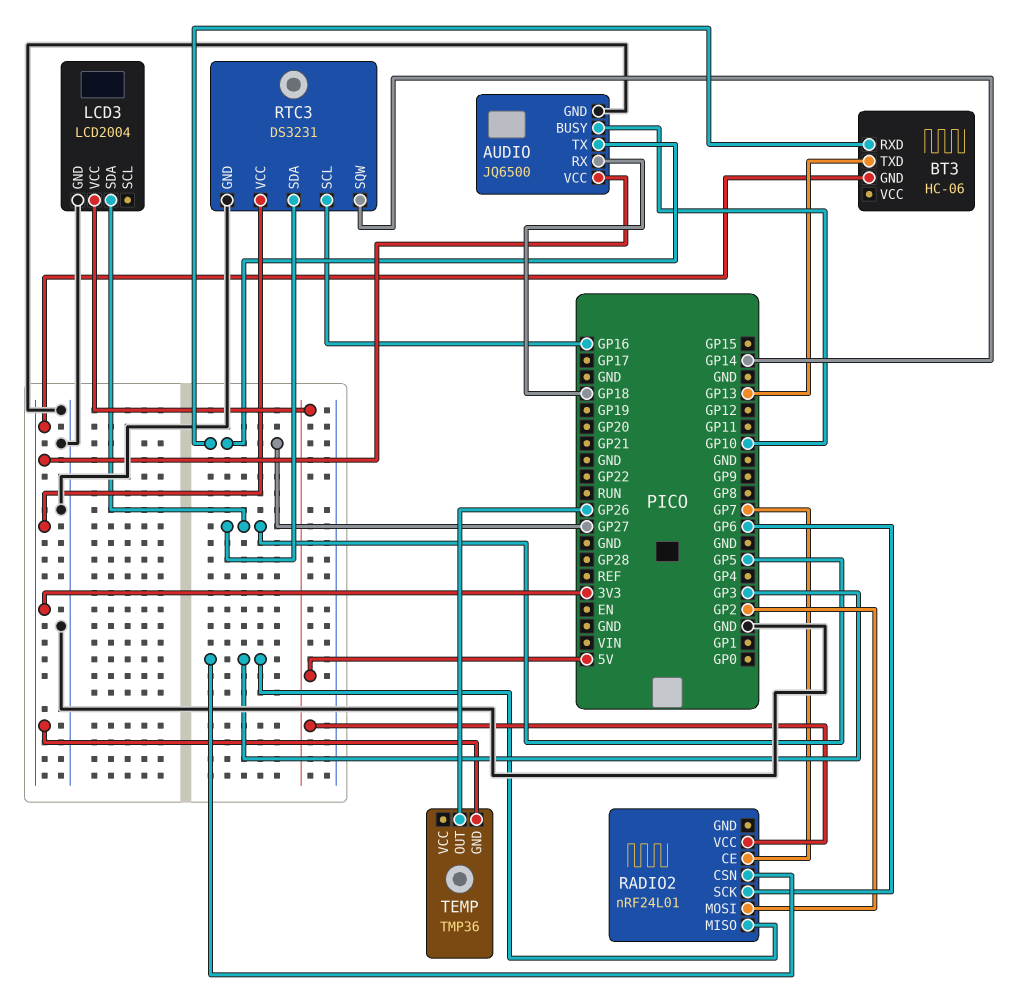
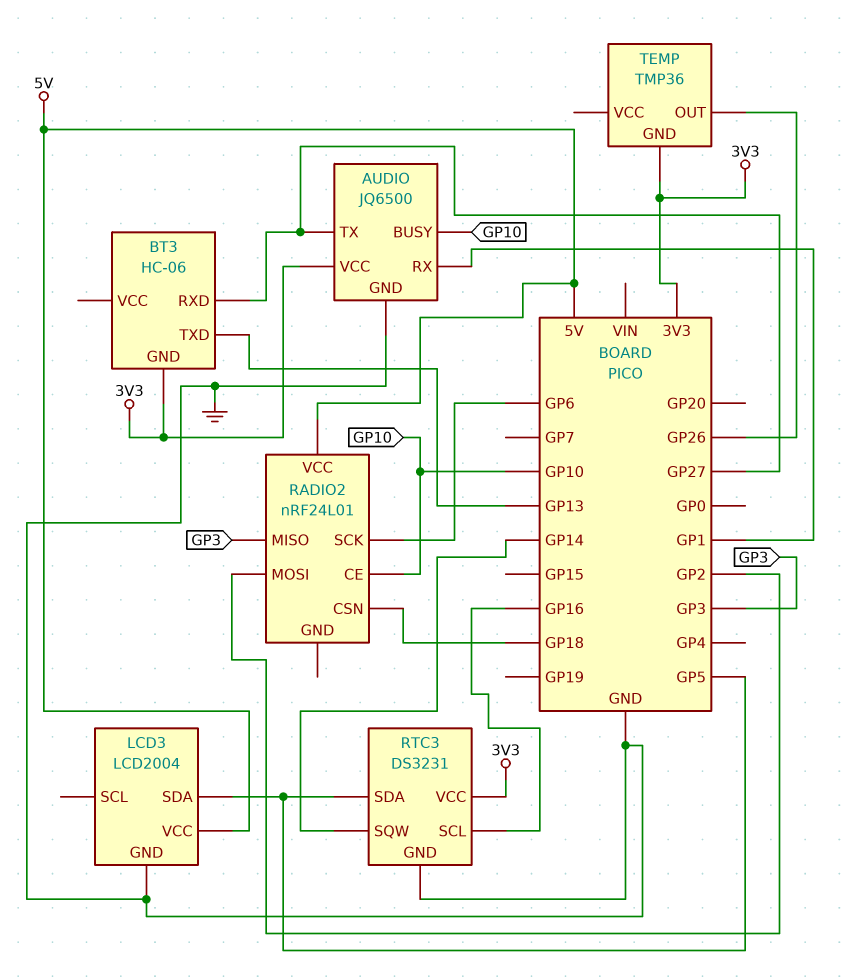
AUDIO pin RX: GP18 -> GP1
RADIO2 pin CE: GP7 -> GP10
RADIO2 pin CSN: GP3 -> GP18

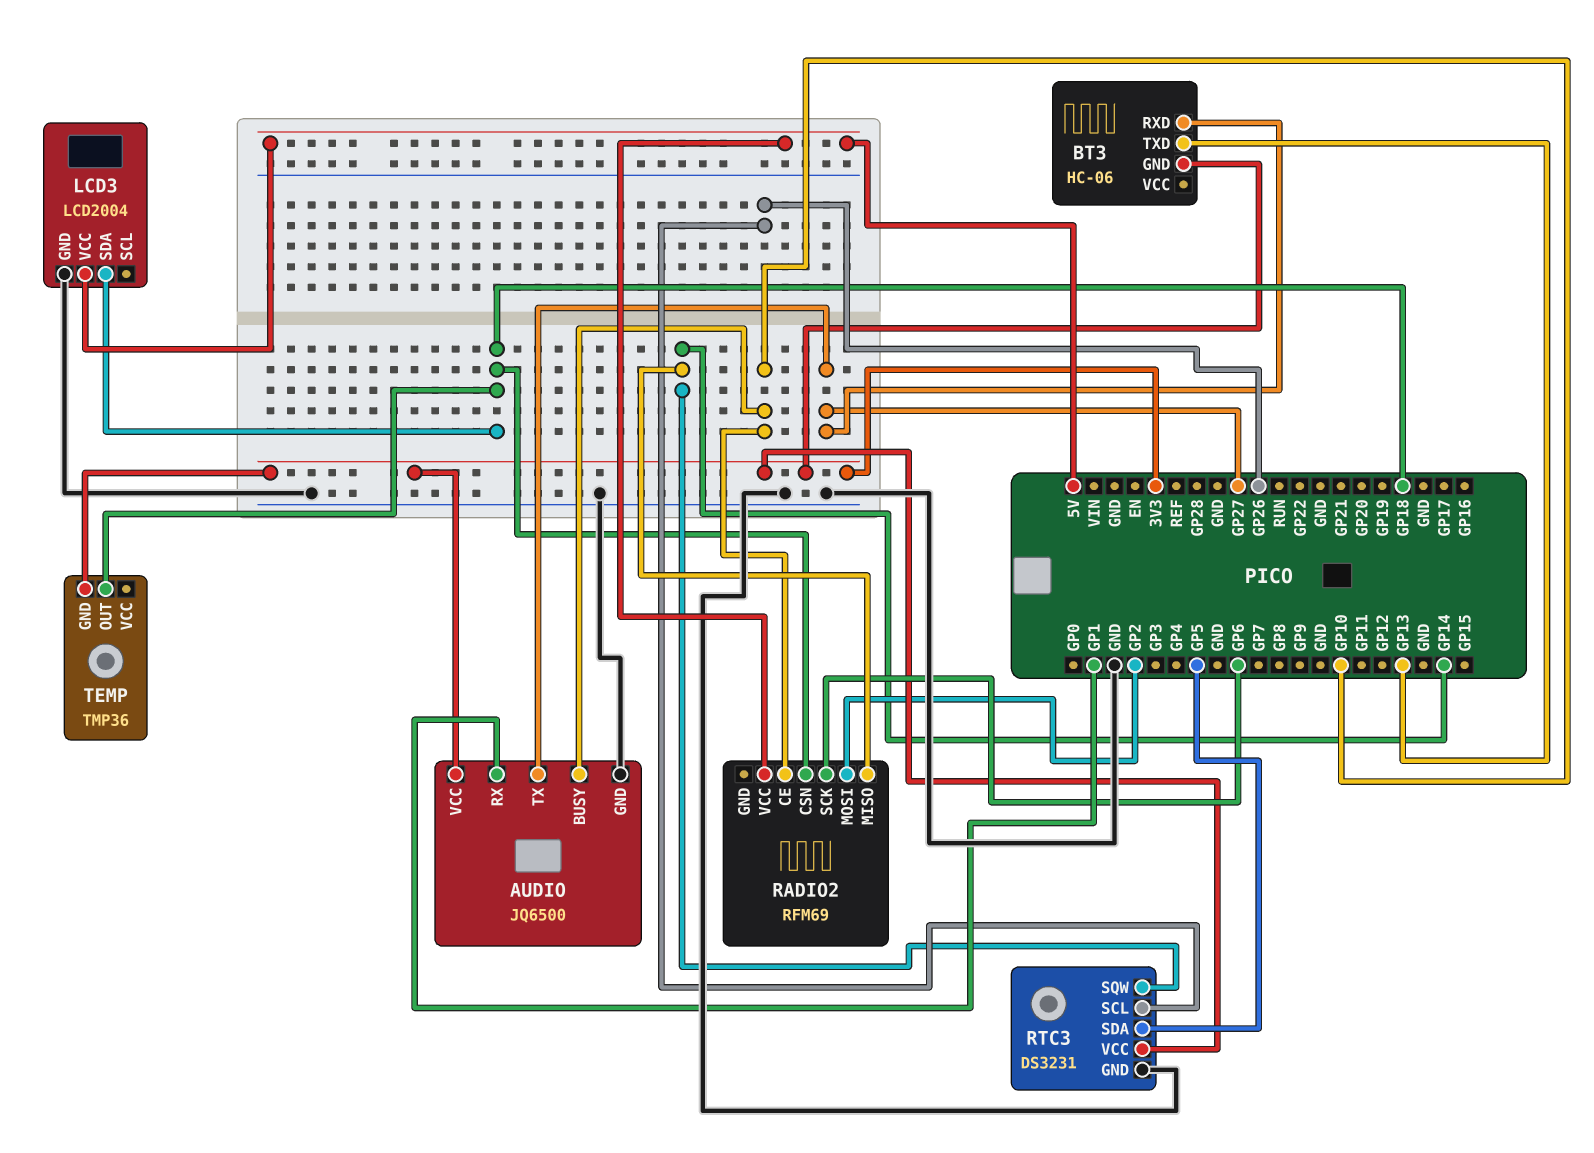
LCD3 pin SDA: GP5 -> GP18
RADIO2: nRF24L01 -> RFM69
RADIO2 pin MISO: GP3 -> GP14
RTC3 pin SCL: GP16 -> GP26
TEMP pin OUT: GP26 -> GP18

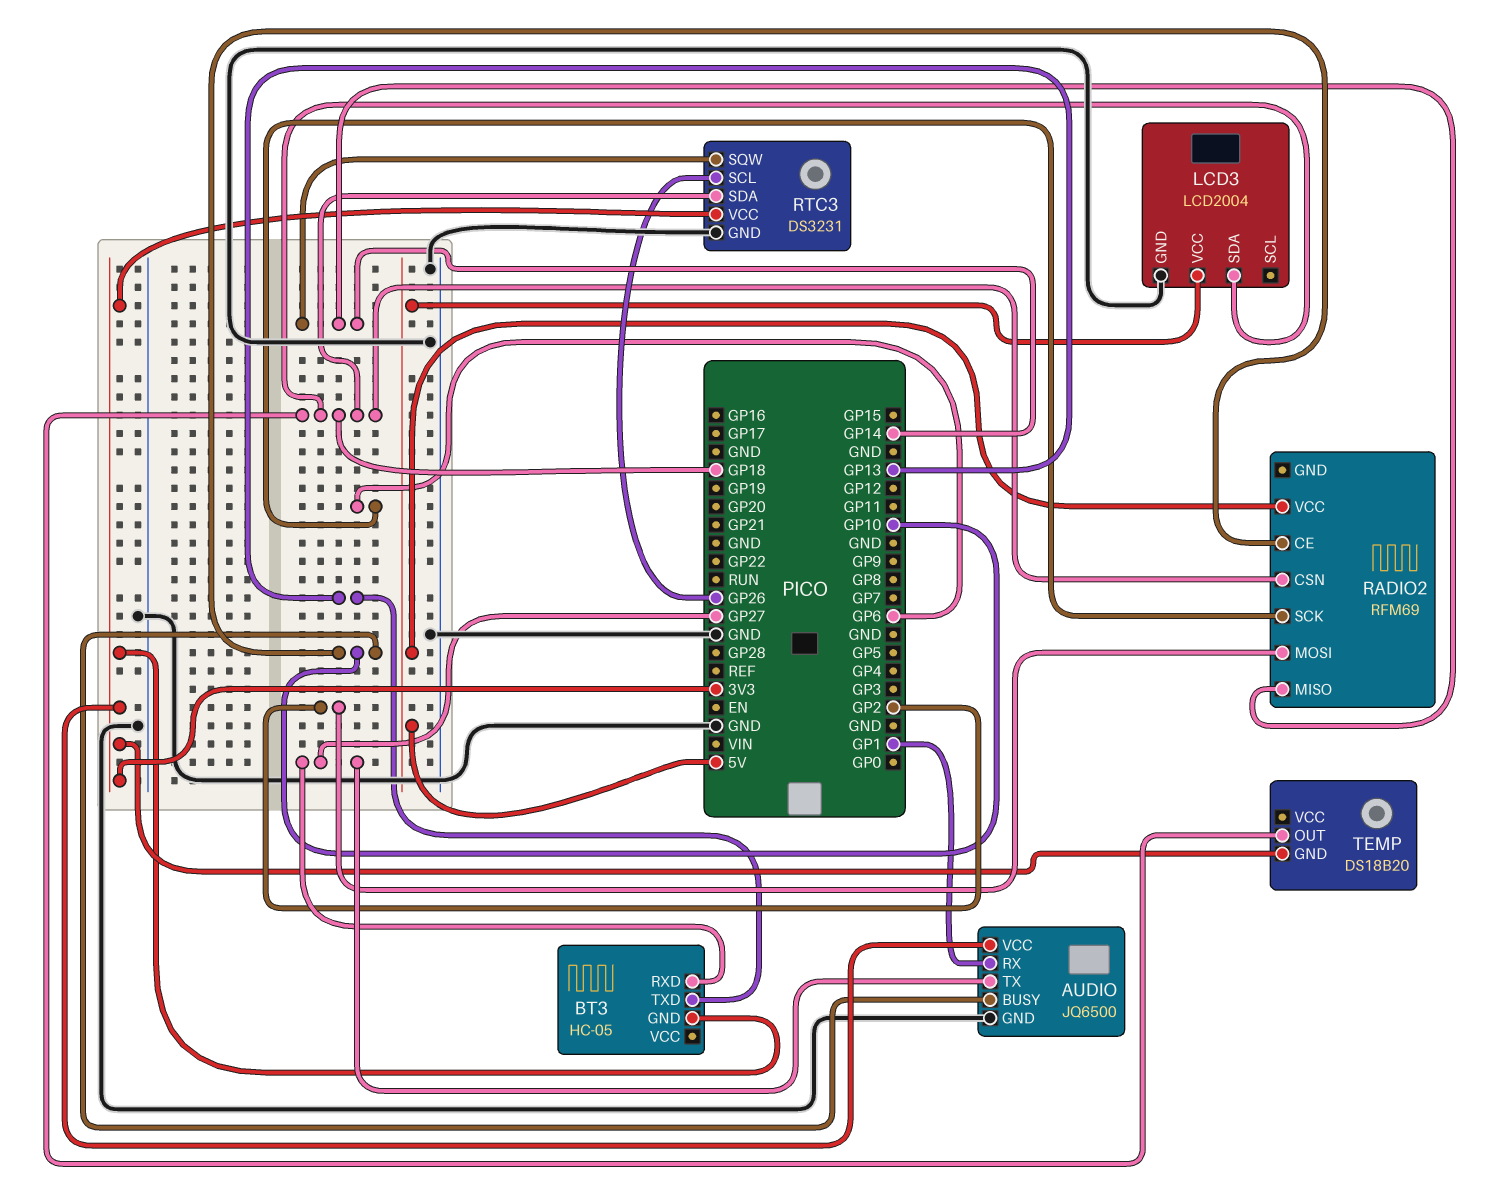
BT3: HC-06 -> HC-05
RTC3 pin SDA: GP5 -> GP18
TEMP: TMP36 -> DS18B20

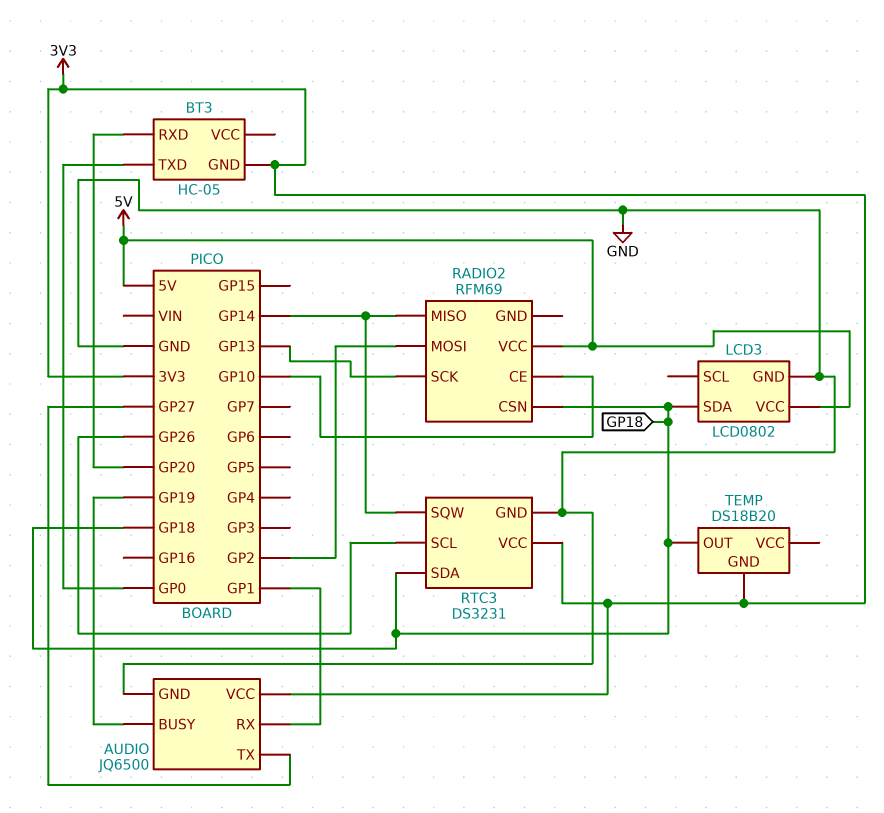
AUDIO pin BUSY: GP10 -> GP19
BT3 pin RXD: GP27 -> GP20
BT3 pin TXD: GP13 -> GP0
LCD3: LCD2004 -> LCD0802
RADIO2 pin SCK: GP6 -> GP13

